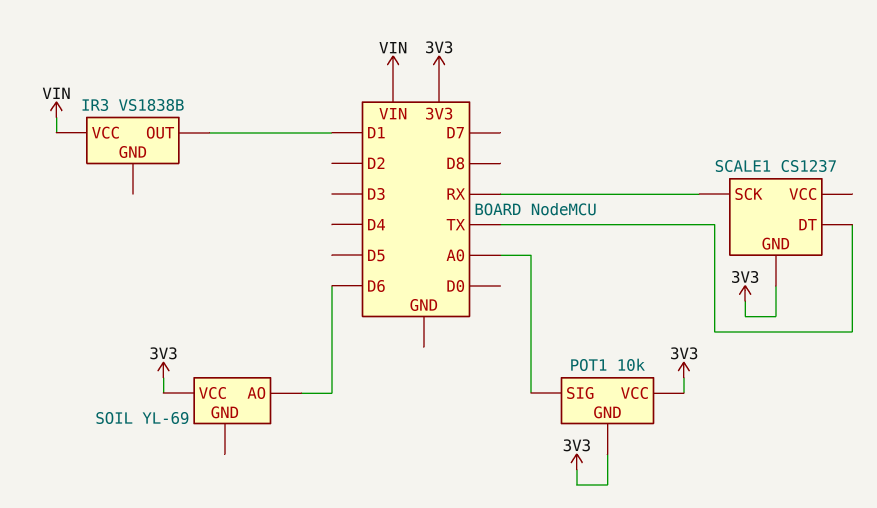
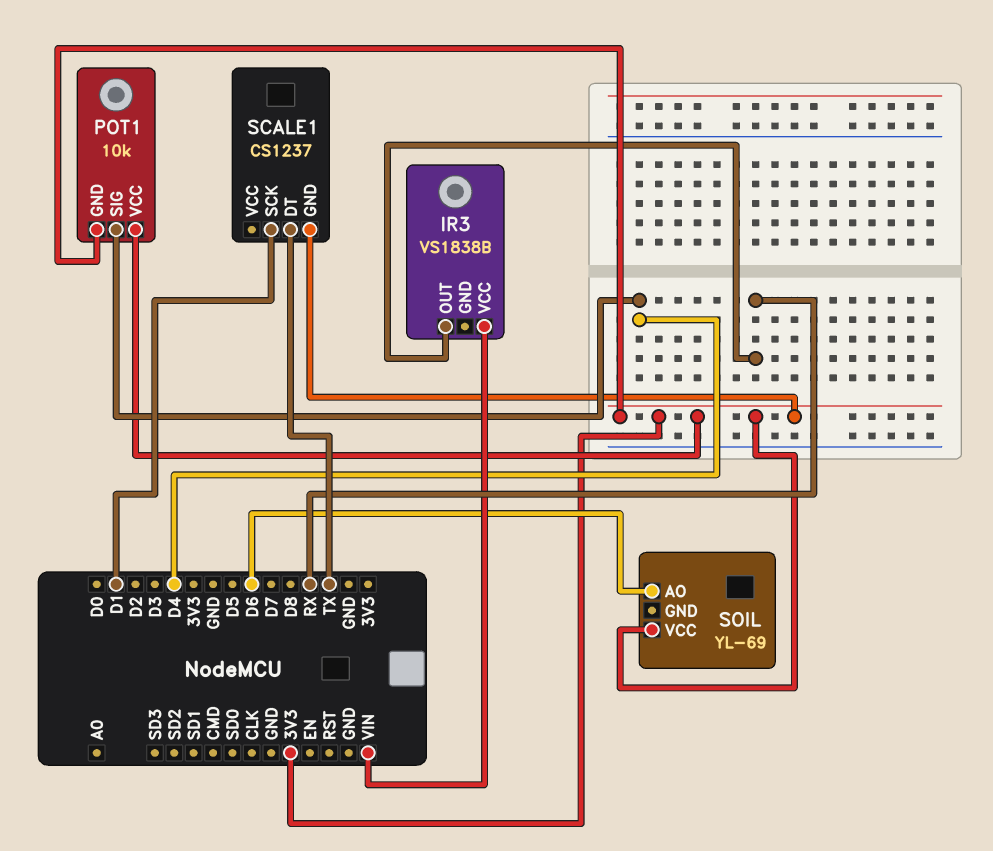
IR3 pin OUT: D1 -> RX
POT1 pin SIG: A0 -> D4
SCALE1 pin SCK: RX -> D1

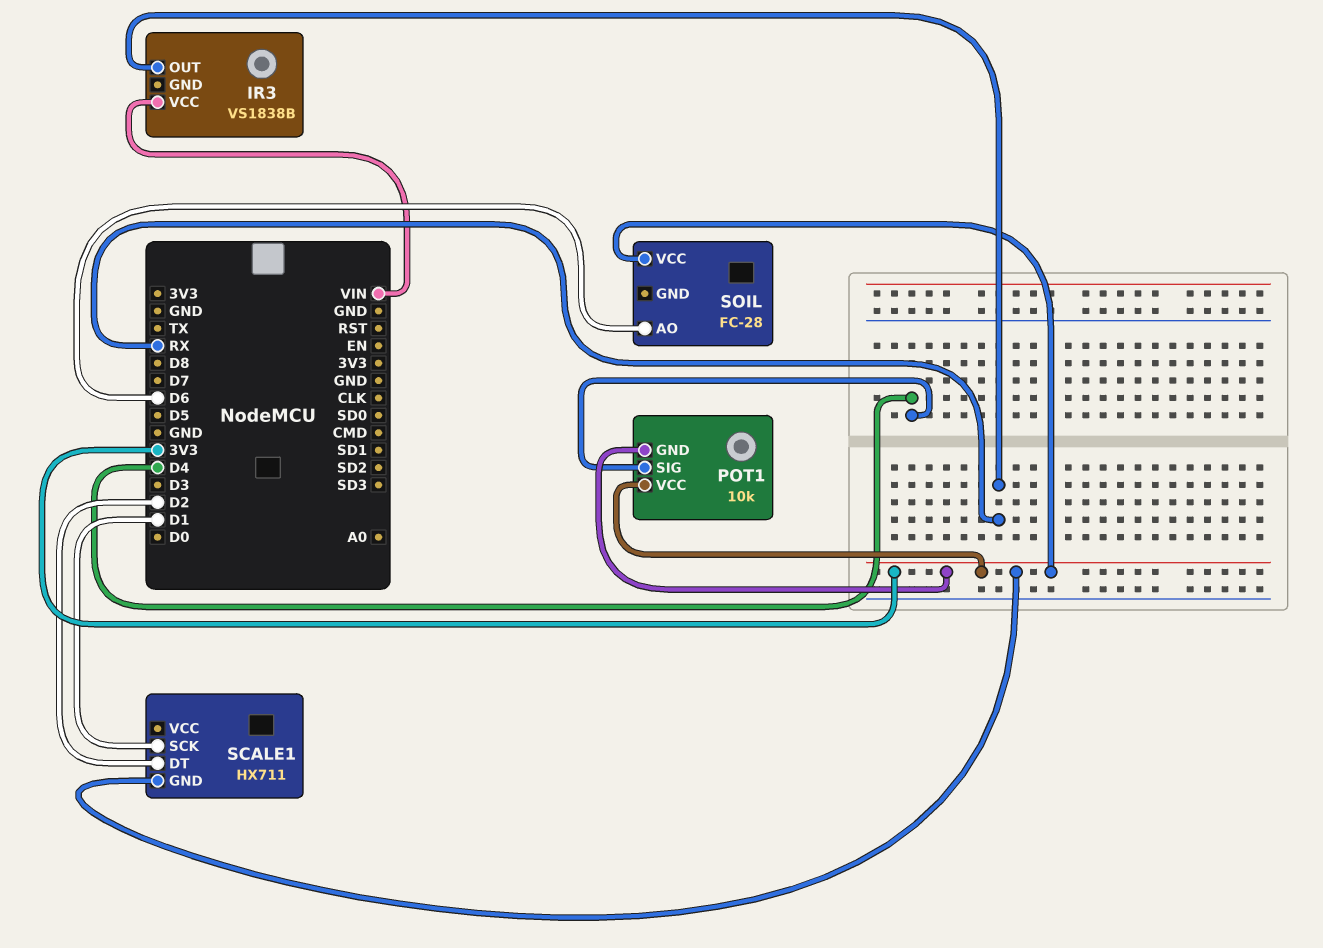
SCALE1: CS1237 -> HX711
SCALE1 pin DT: TX -> D2
SOIL: YL-69 -> FC-28

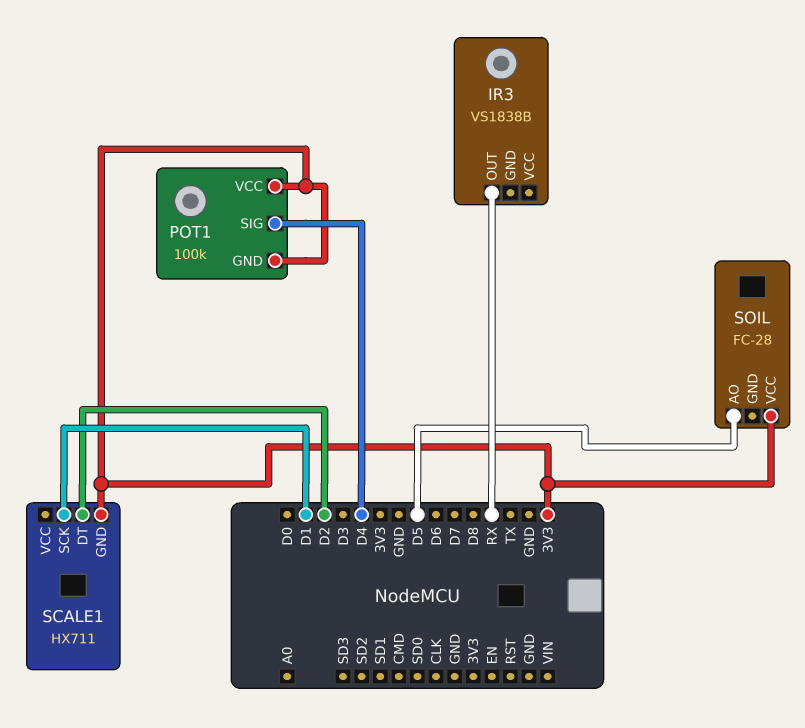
IR3 pin VCC: VIN -> none
POT1: 10k -> 100k
SOIL pin AO: D6 -> D5

